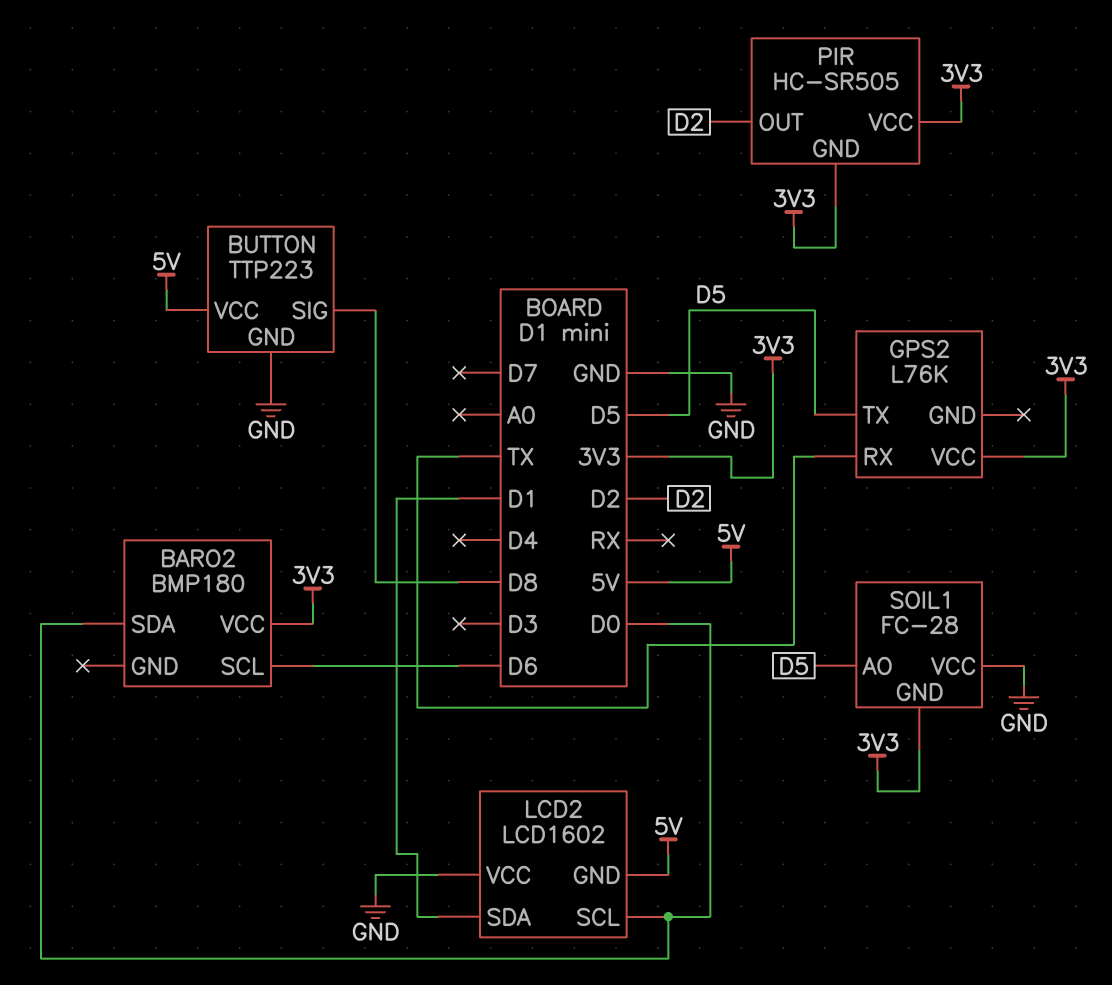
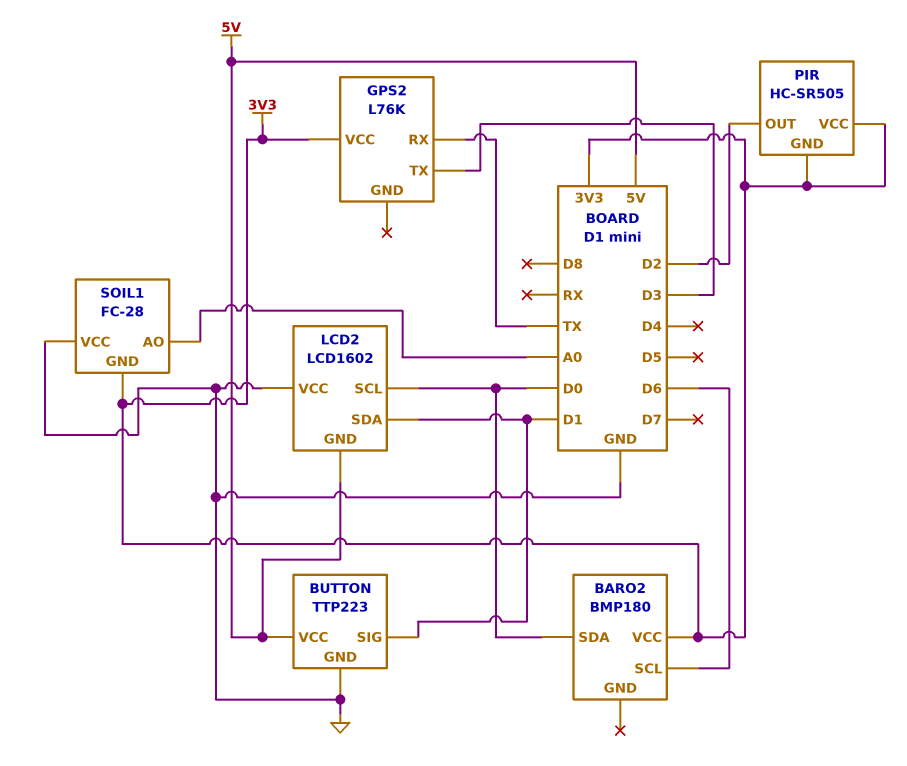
BUTTON pin SIG: D8 -> D1
GPS2 pin TX: D5 -> D3
SOIL1 pin AO: D5 -> A0

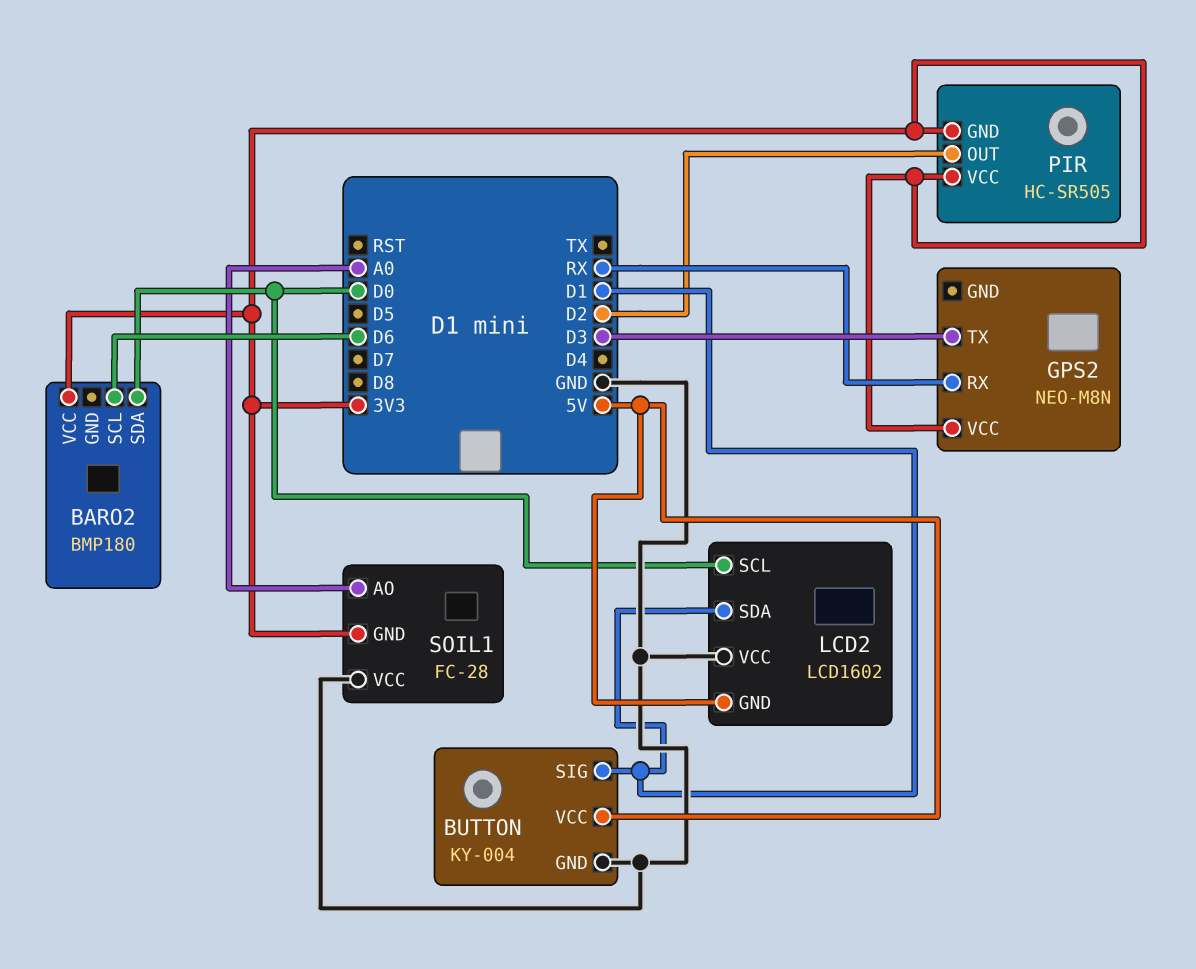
BUTTON: TTP223 -> KY-004
GPS2: L76K -> NEO-M8N
GPS2 pin RX: TX -> RX

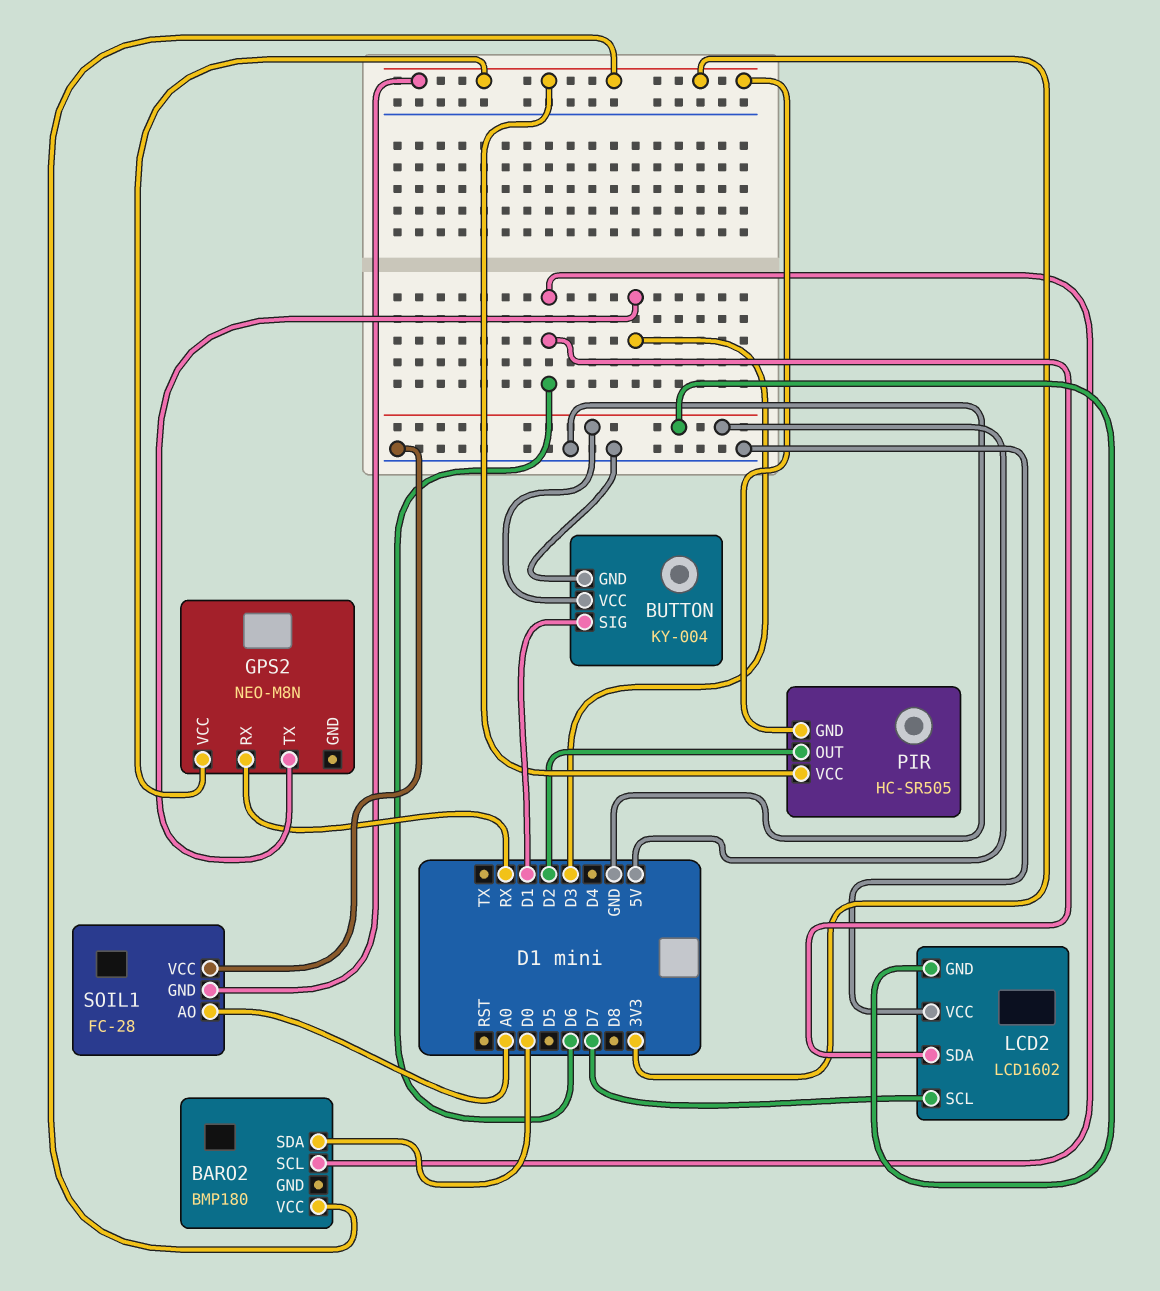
LCD2 pin SCL: D0 -> D7
LCD2 pin SDA: D1 -> D6

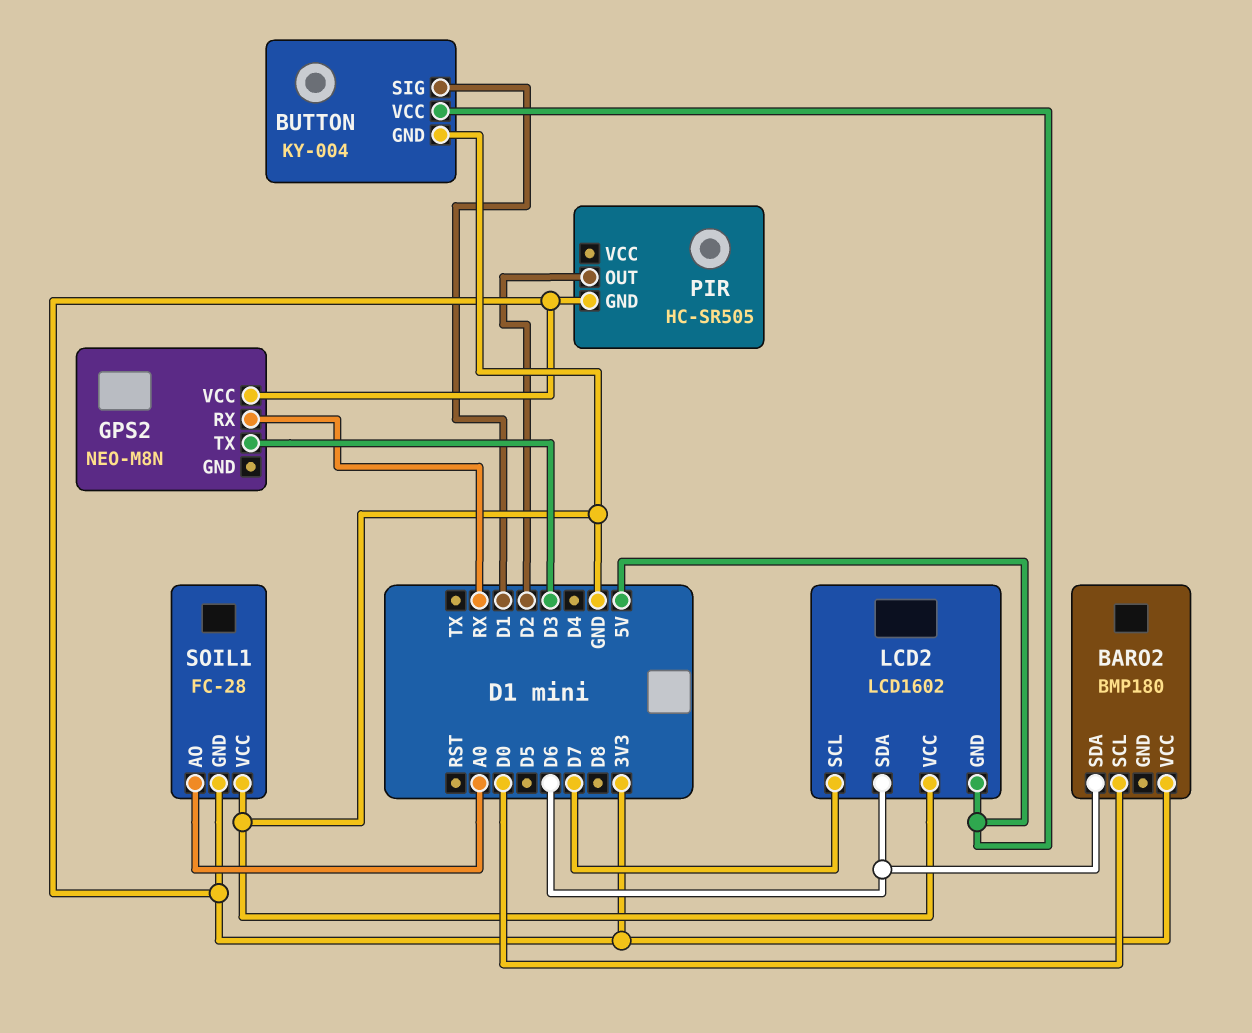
BARO2 pin SCL: D6 -> D0
BARO2 pin SDA: D0 -> D6
PIR pin VCC: 3V3 -> none

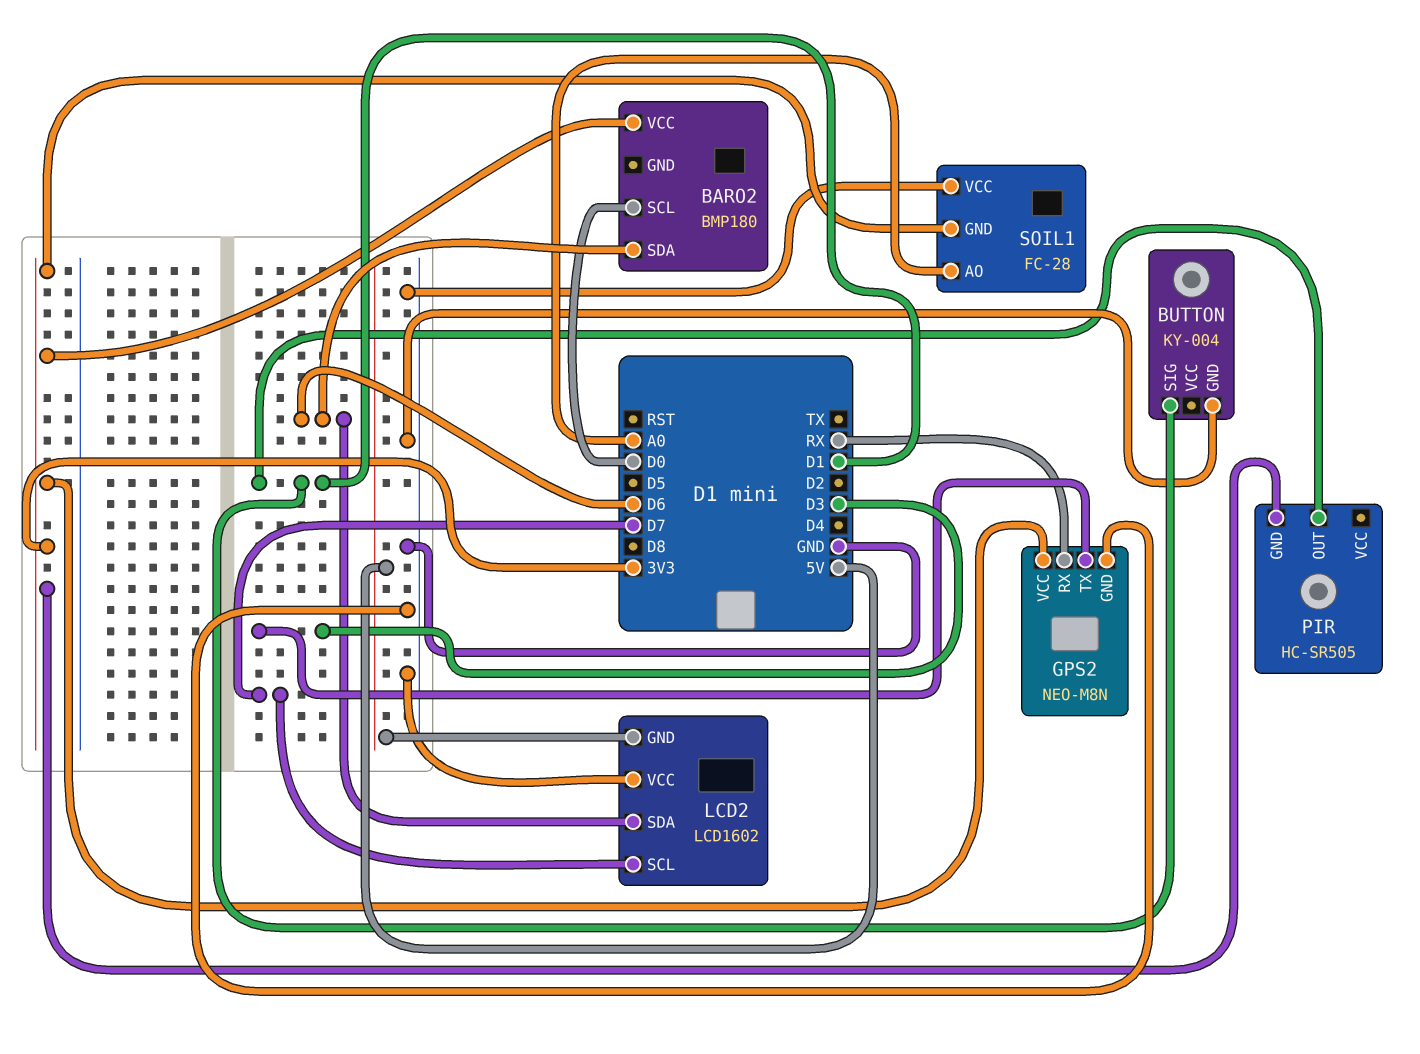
BUTTON pin VCC: 5V -> none
GPS2 pin GND: none -> GND
PIR pin OUT: D2 -> D1

